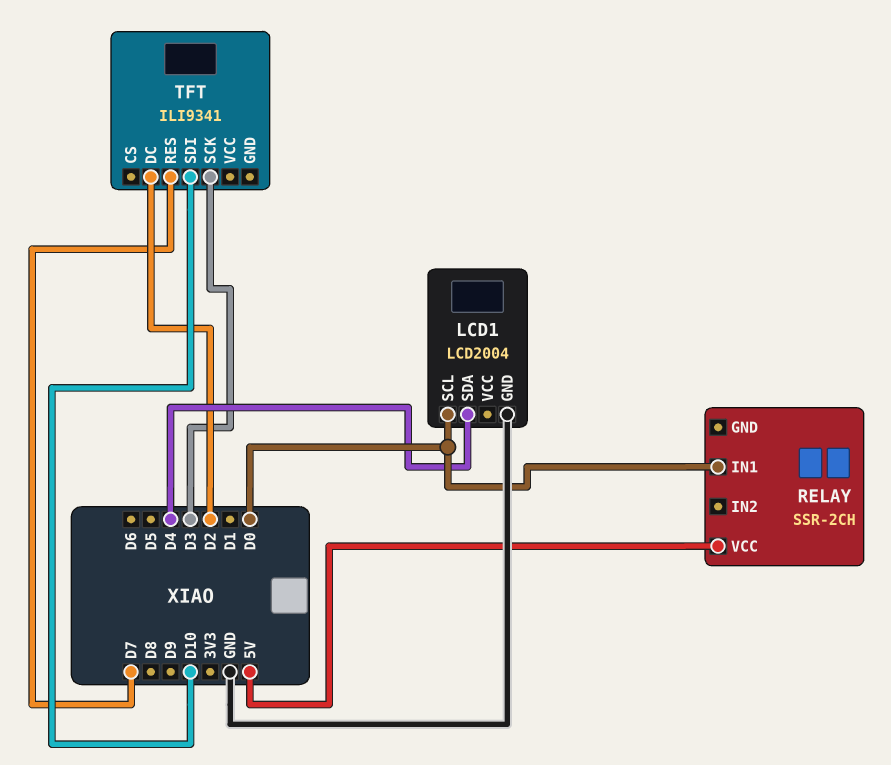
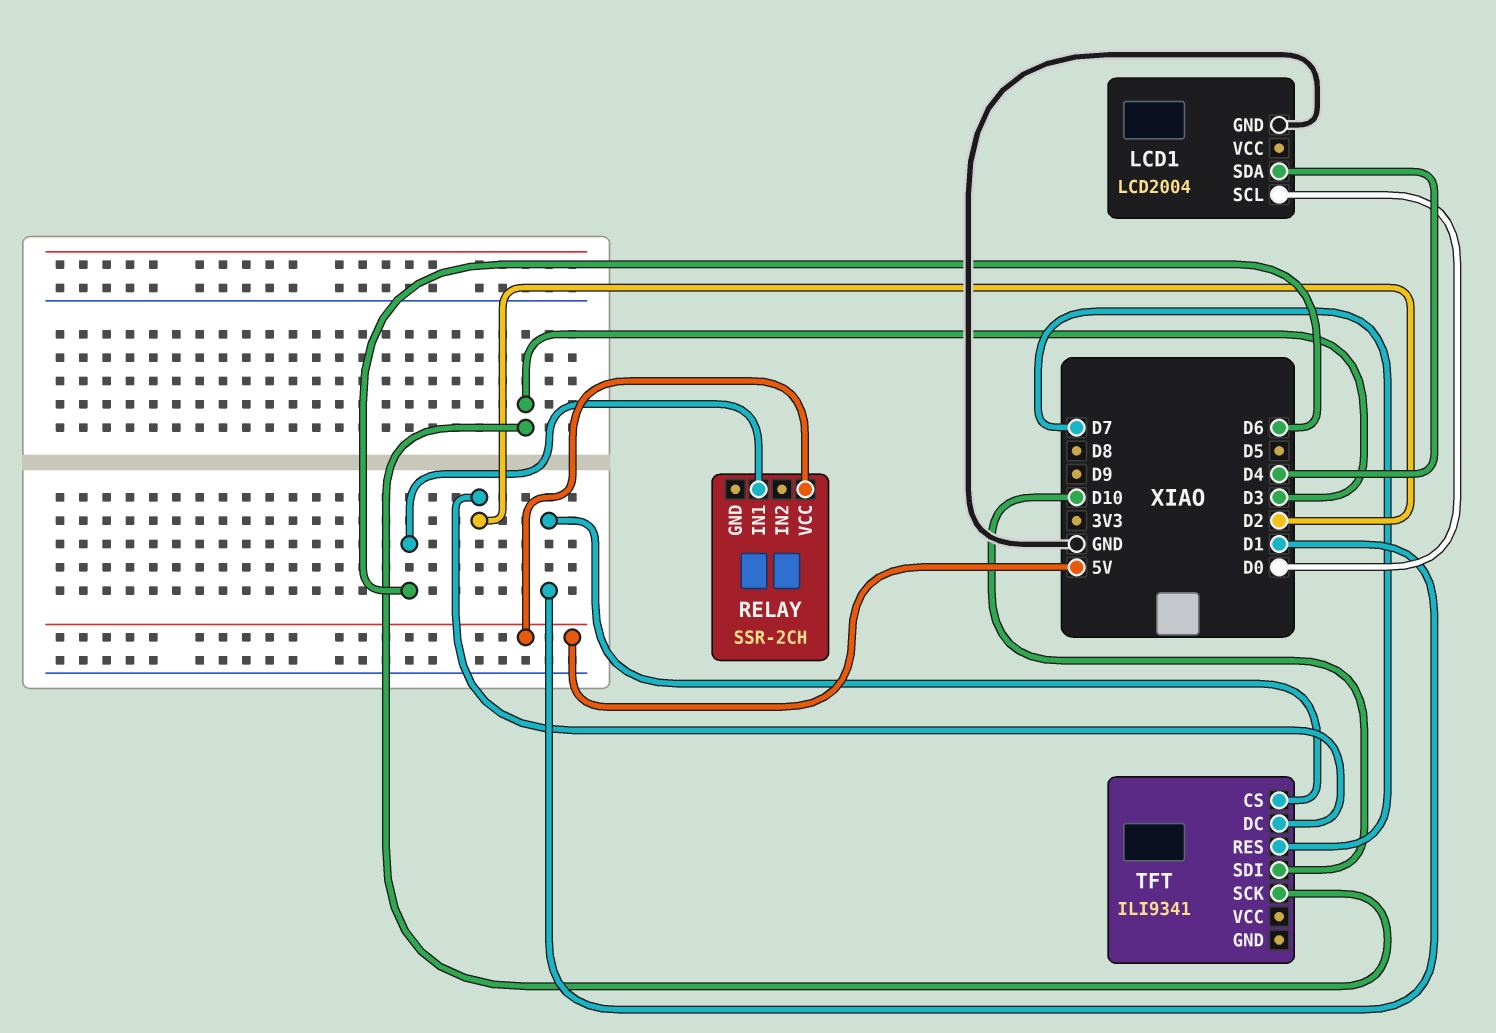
RELAY pin IN1: D0 -> D6
TFT pin CS: none -> D1

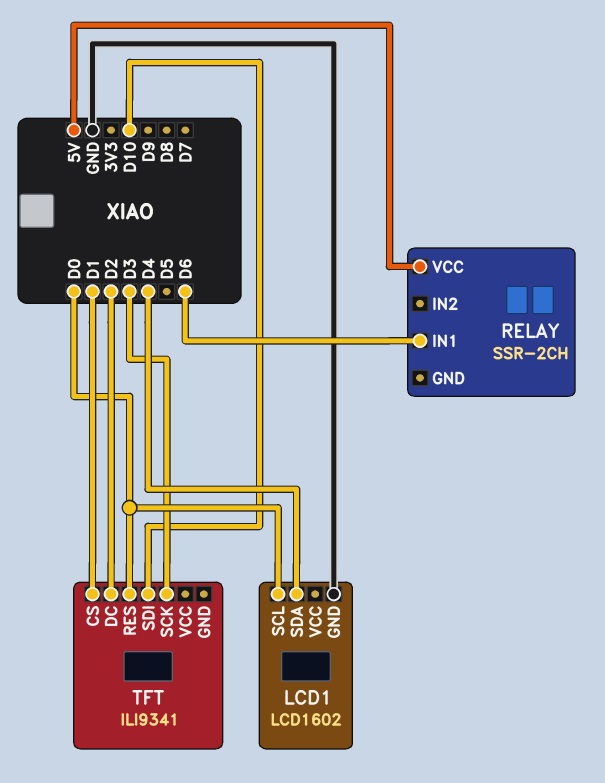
LCD1: LCD2004 -> LCD1602
TFT pin RES: D7 -> D0

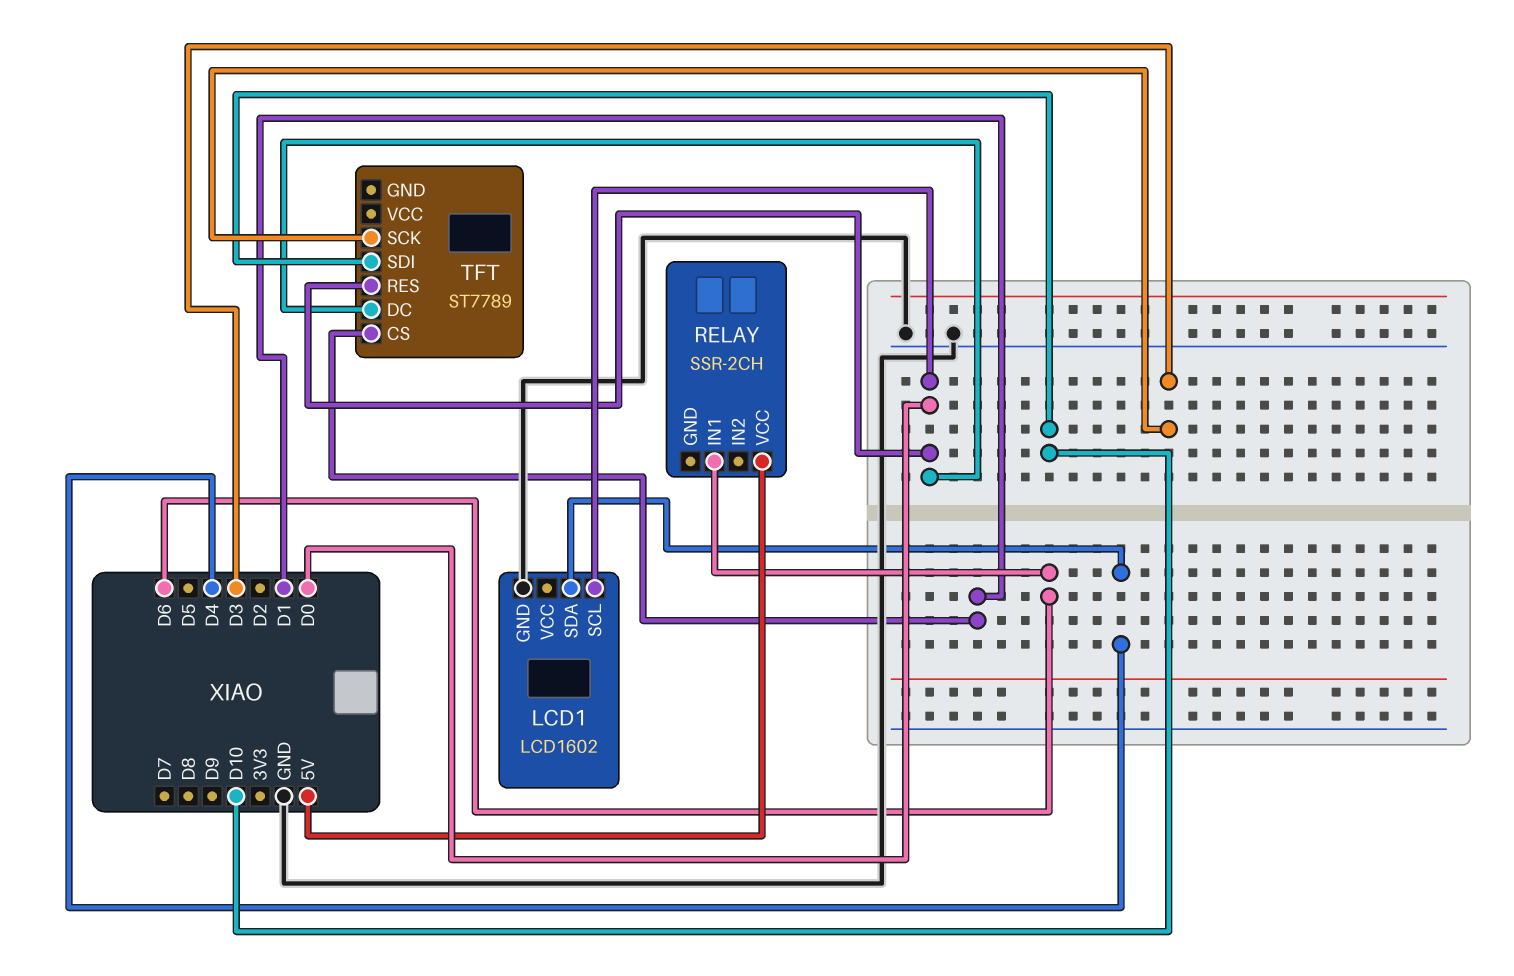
TFT: ILI9341 -> ST7789
TFT pin DC: D2 -> D0

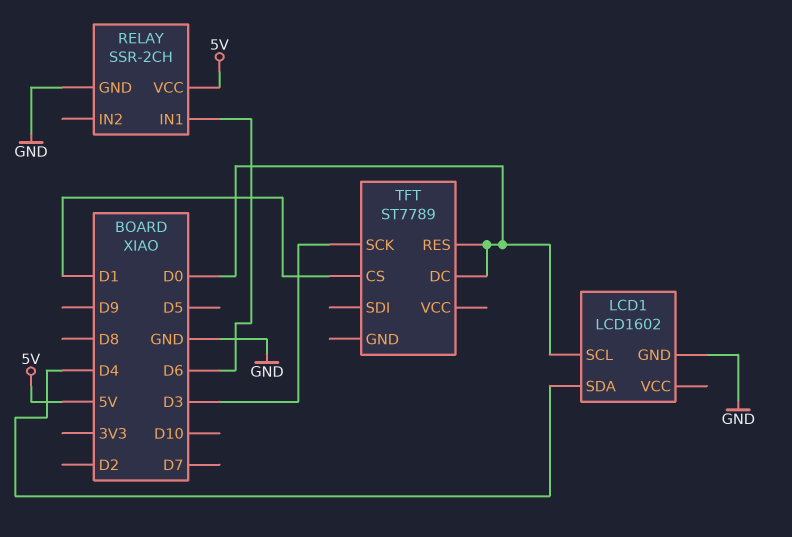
RELAY pin GND: none -> GND
TFT pin SDI: D10 -> none

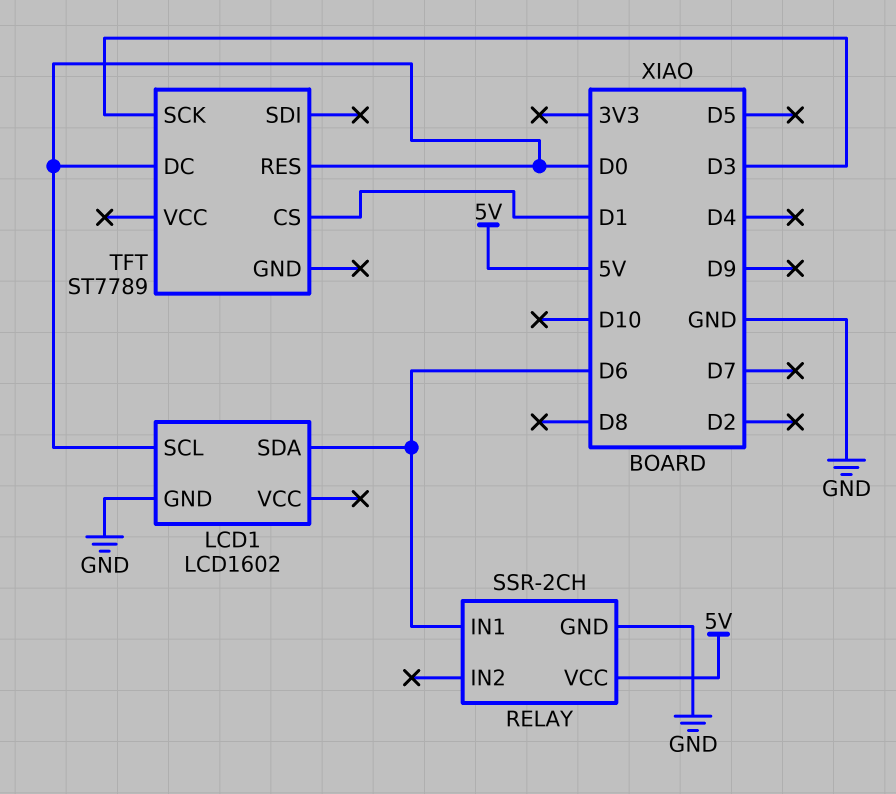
LCD1 pin SDA: D4 -> D6

